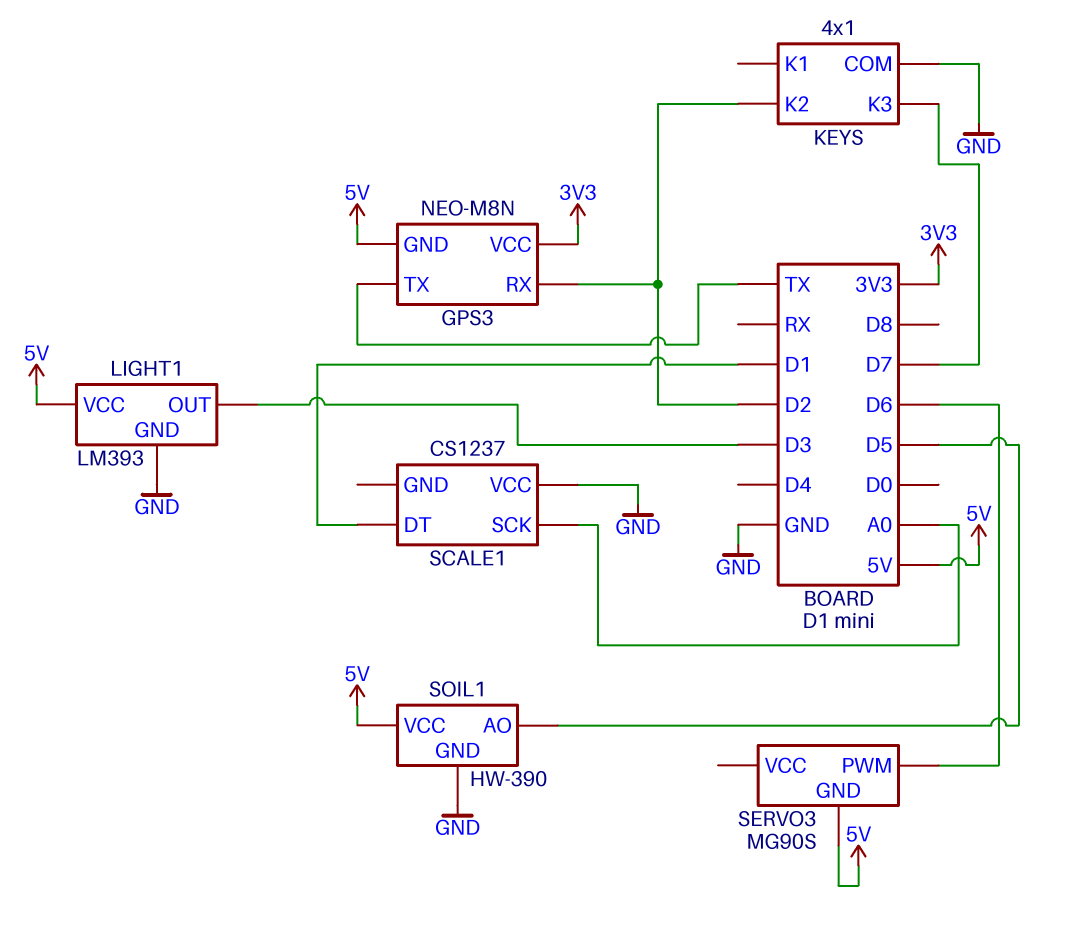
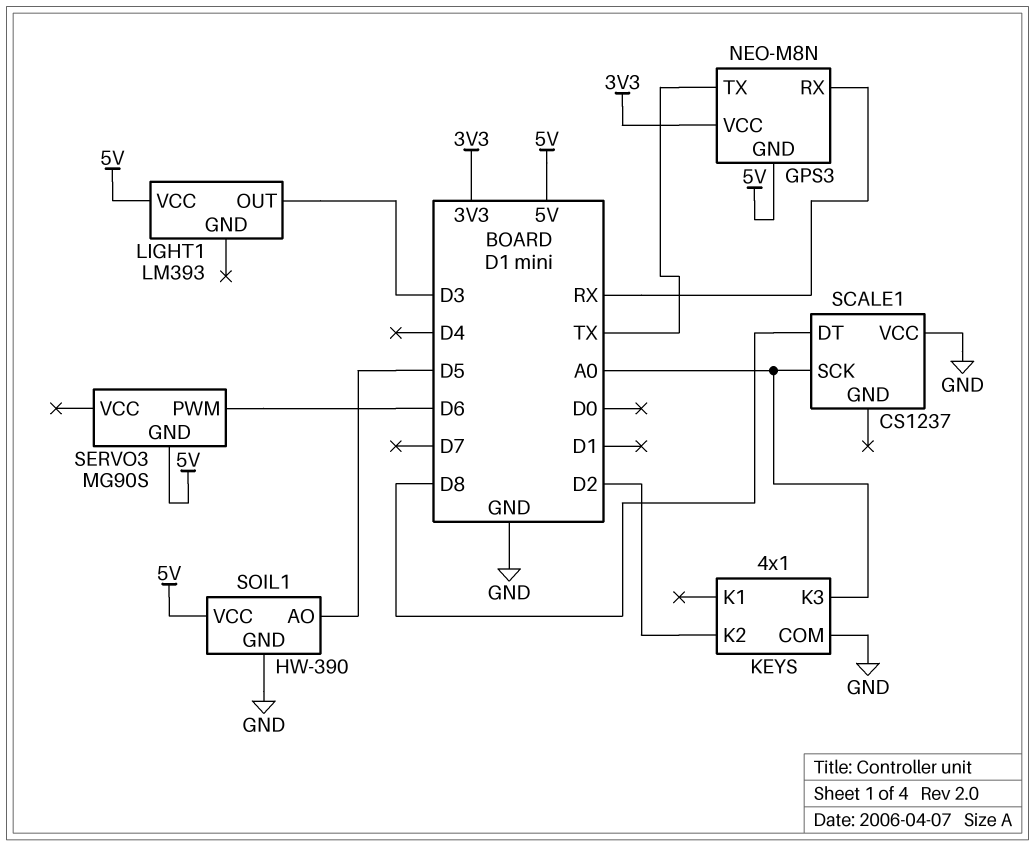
GPS3 pin RX: D2 -> RX
KEYS pin K3: D7 -> A0
LIGHT1 pin GND: GND -> none
SCALE1 pin DT: D1 -> D8

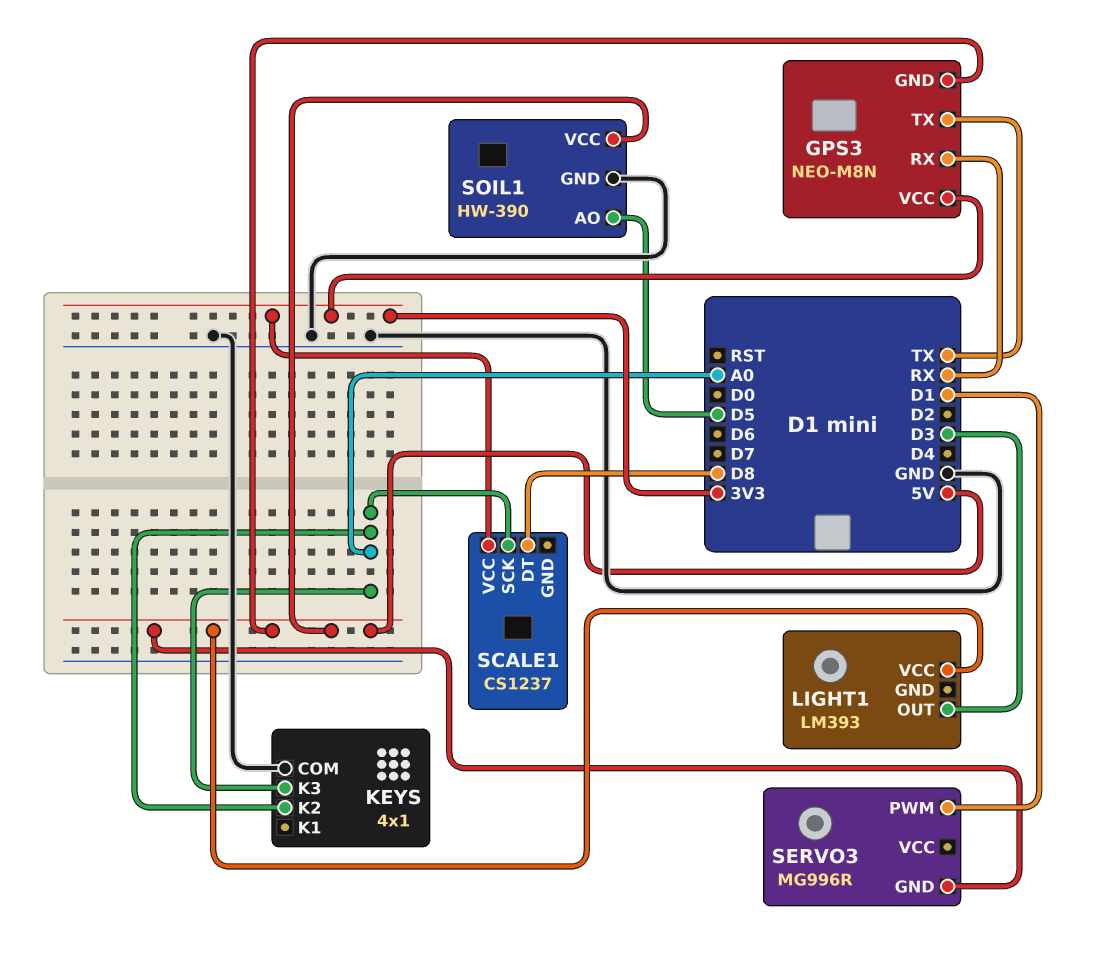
KEYS pin K2: D2 -> A0
SCALE1 pin VCC: GND -> 3V3
SERVO3: MG90S -> MG996R
SERVO3 pin PWM: D6 -> D1

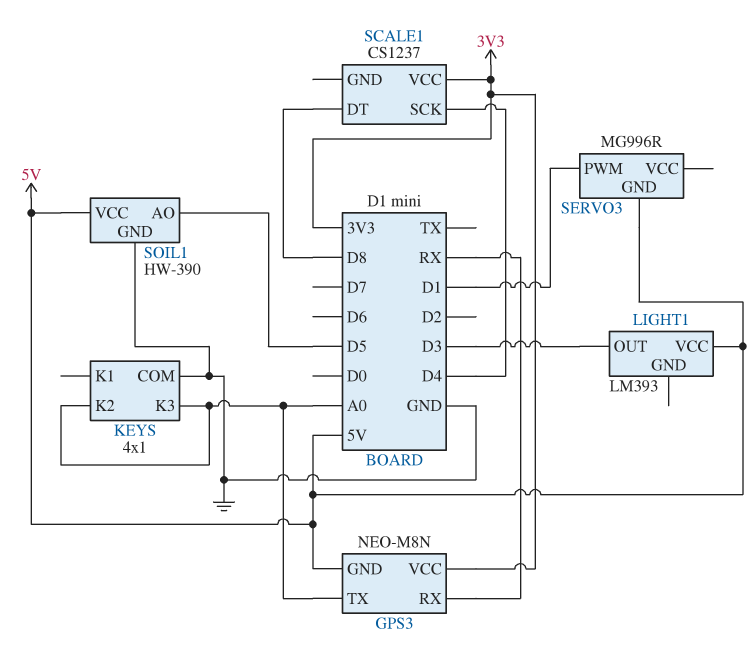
GPS3 pin TX: TX -> A0
SCALE1 pin SCK: A0 -> D4

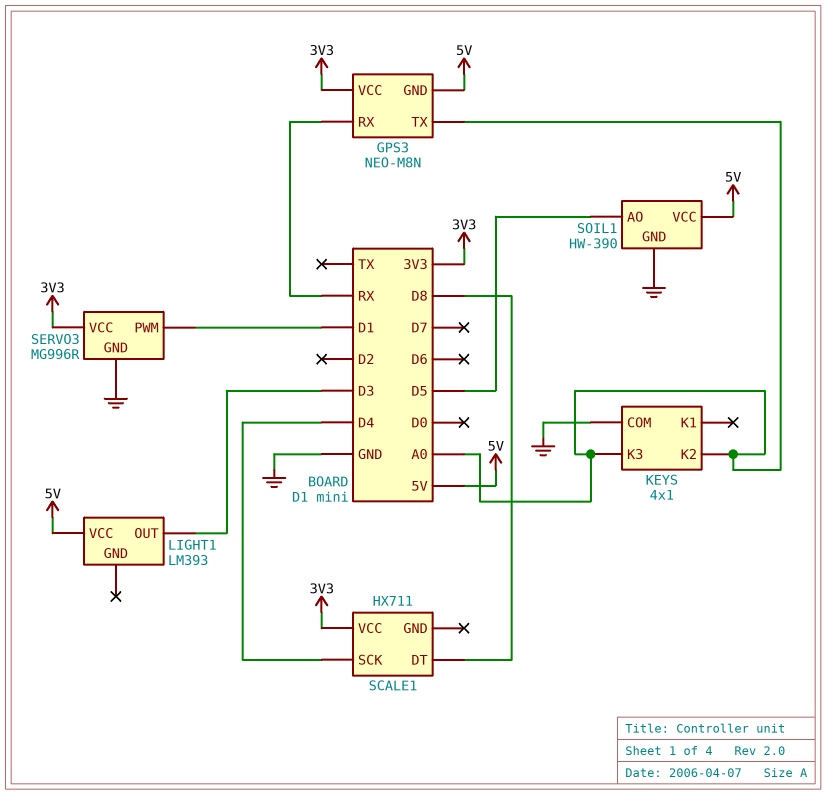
SCALE1: CS1237 -> HX711
SERVO3 pin GND: 5V -> GND
SERVO3 pin VCC: none -> 3V3

